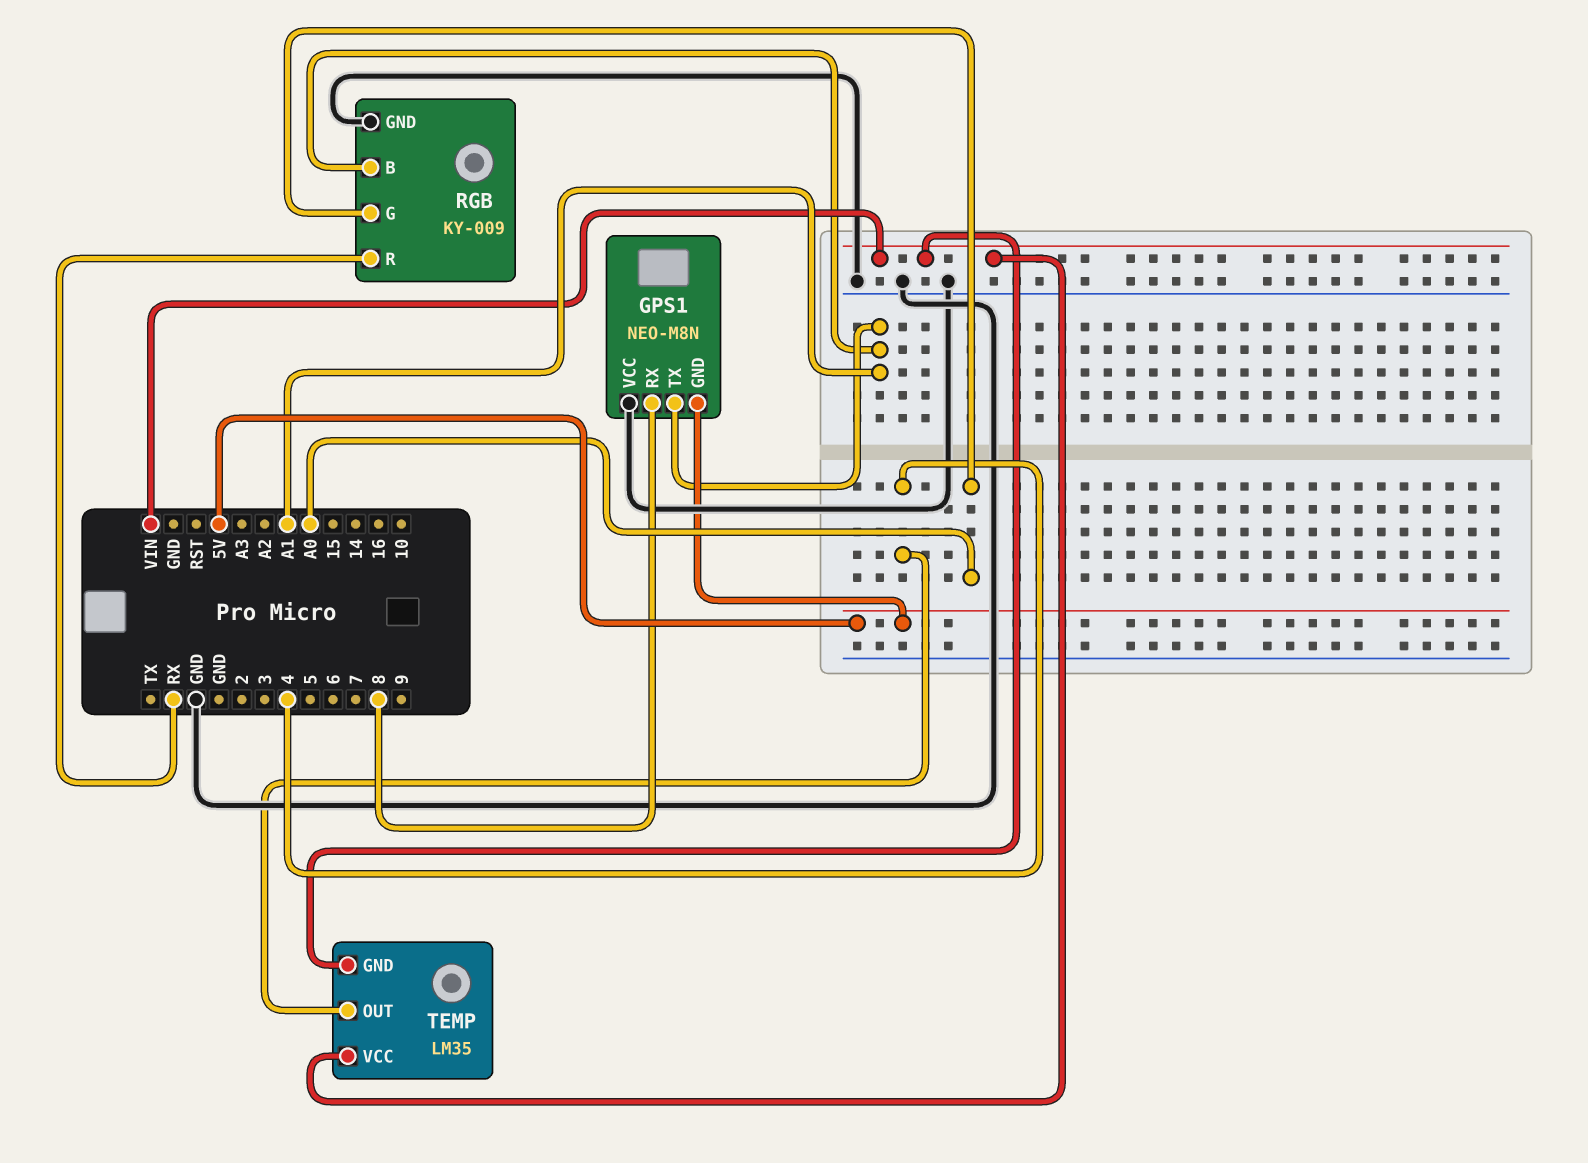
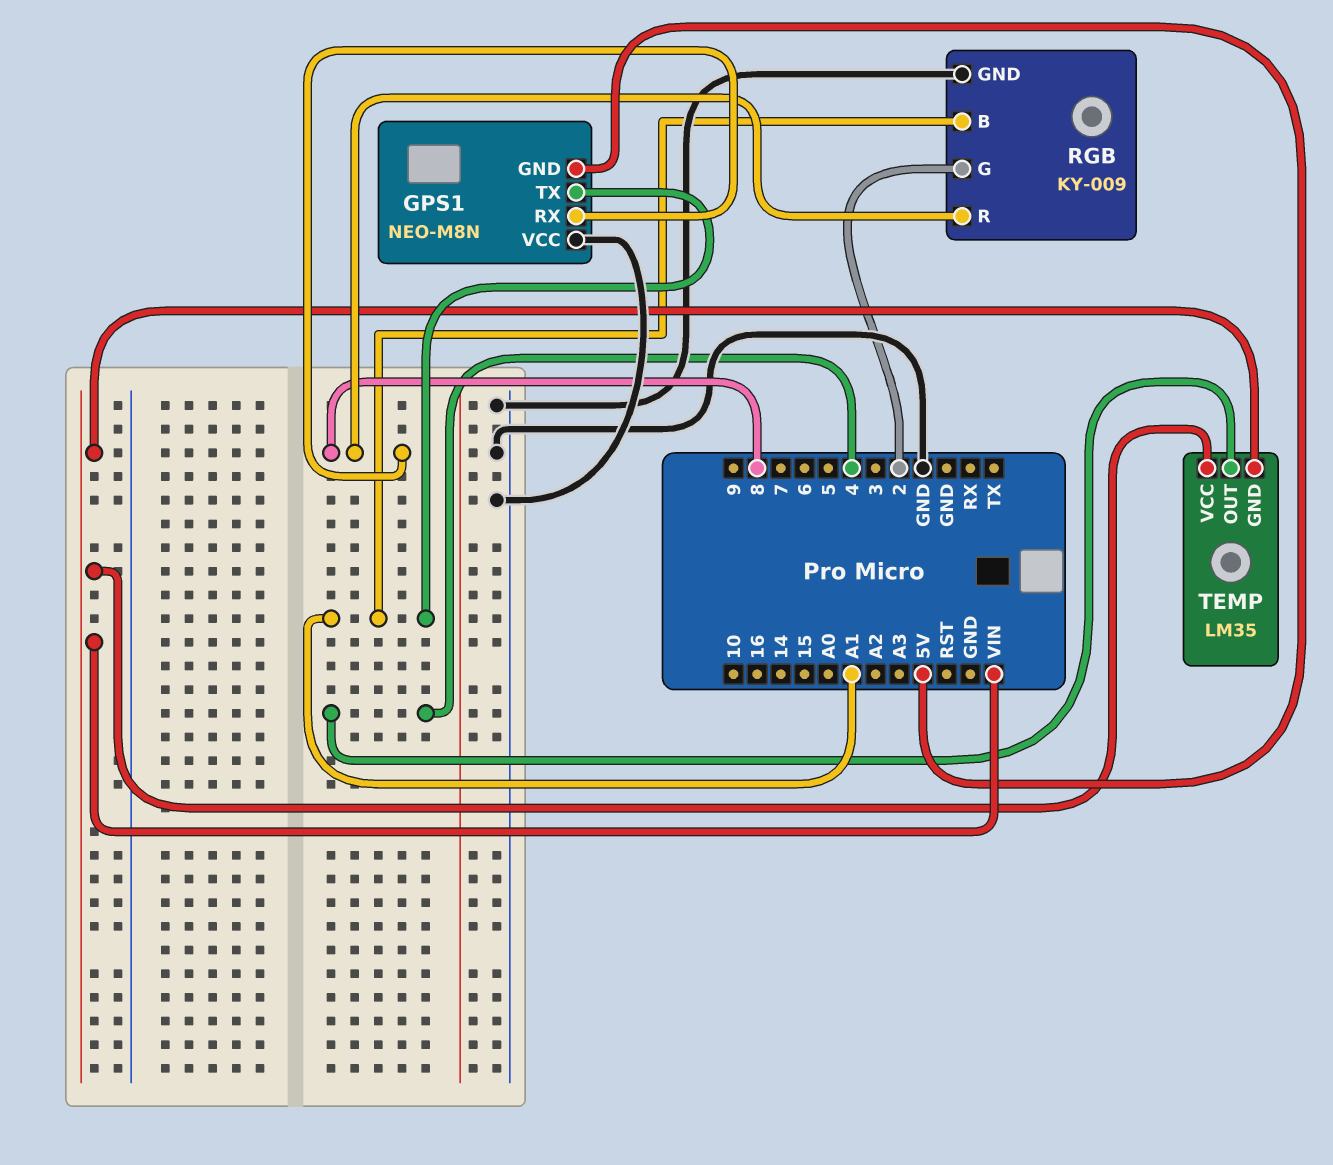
RGB pin G: A0 -> 2
RGB pin R: RX -> 8

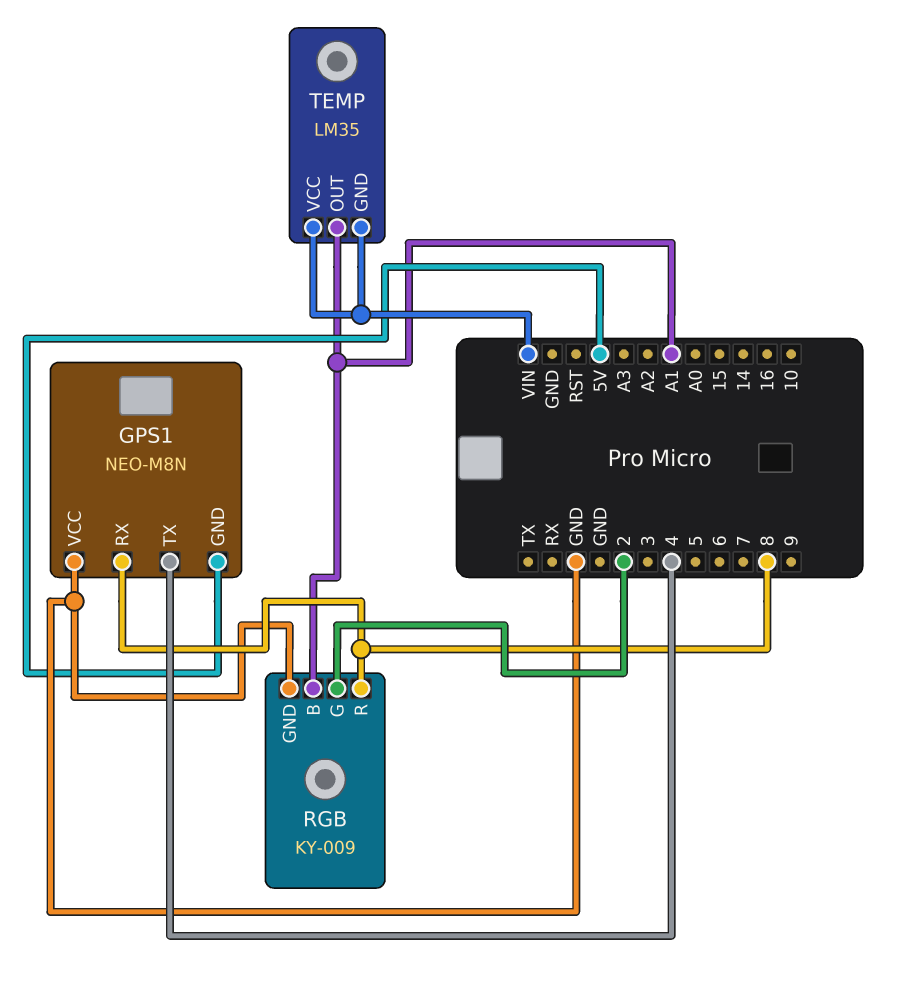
GPS1 pin TX: A1 -> 4
TEMP pin OUT: 4 -> A1

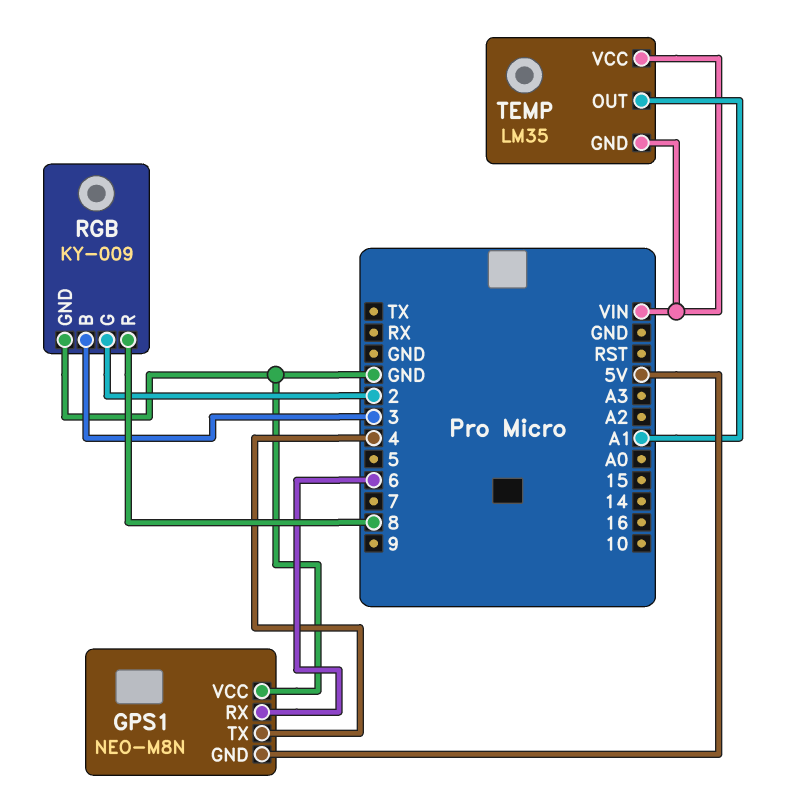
GPS1 pin RX: 8 -> 6
RGB pin B: A1 -> 3

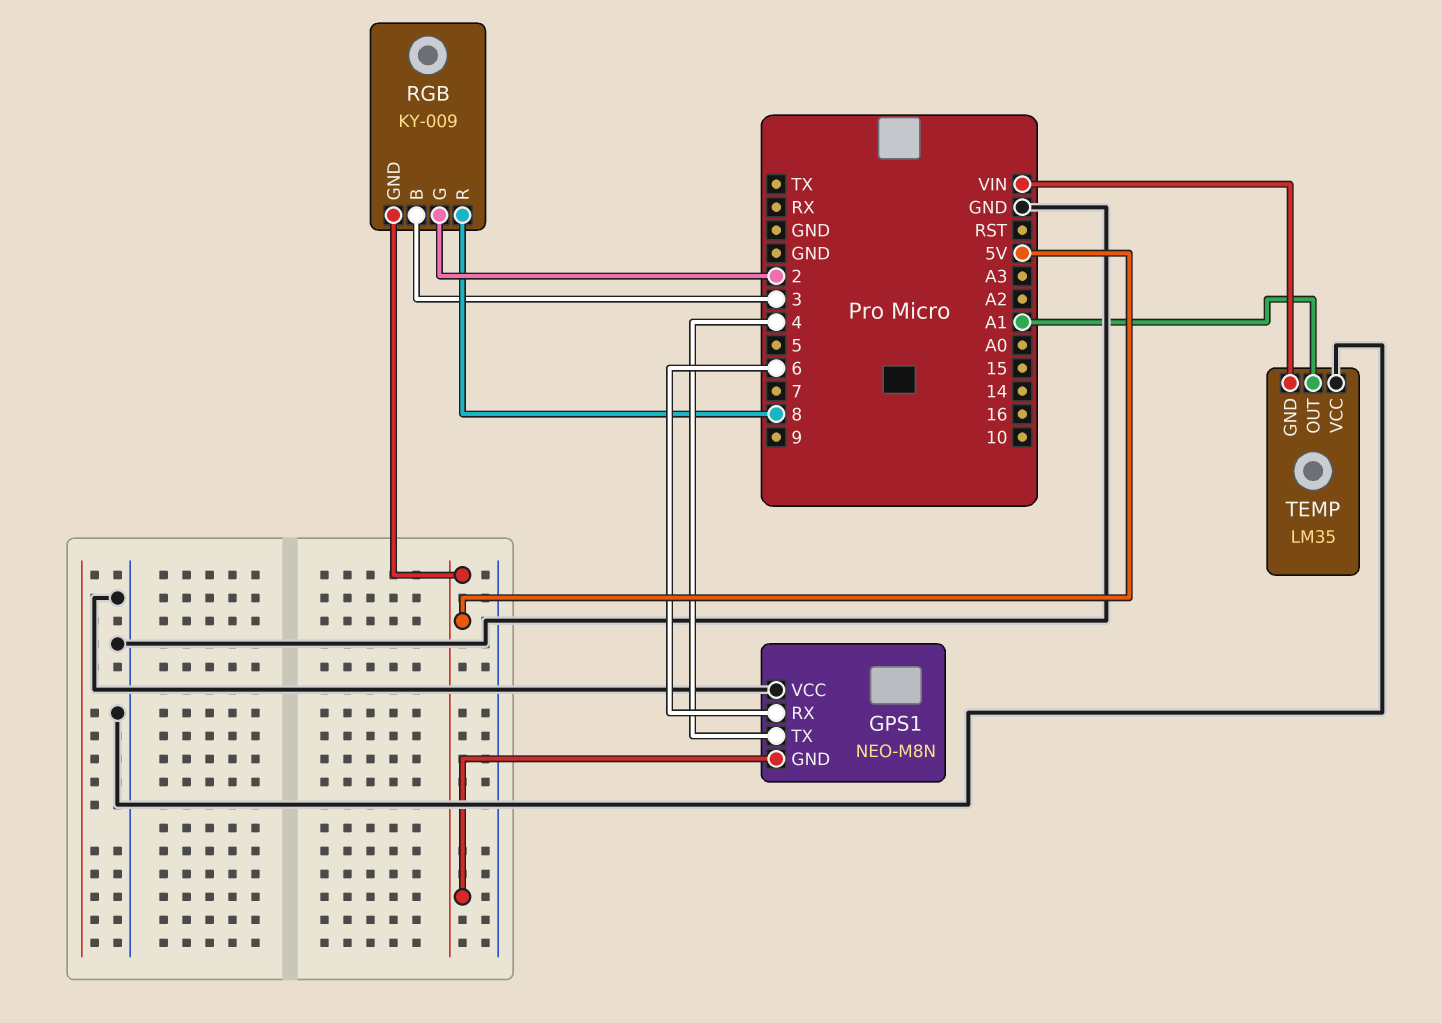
RGB pin GND: GND -> 5V
TEMP pin VCC: VIN -> GND

